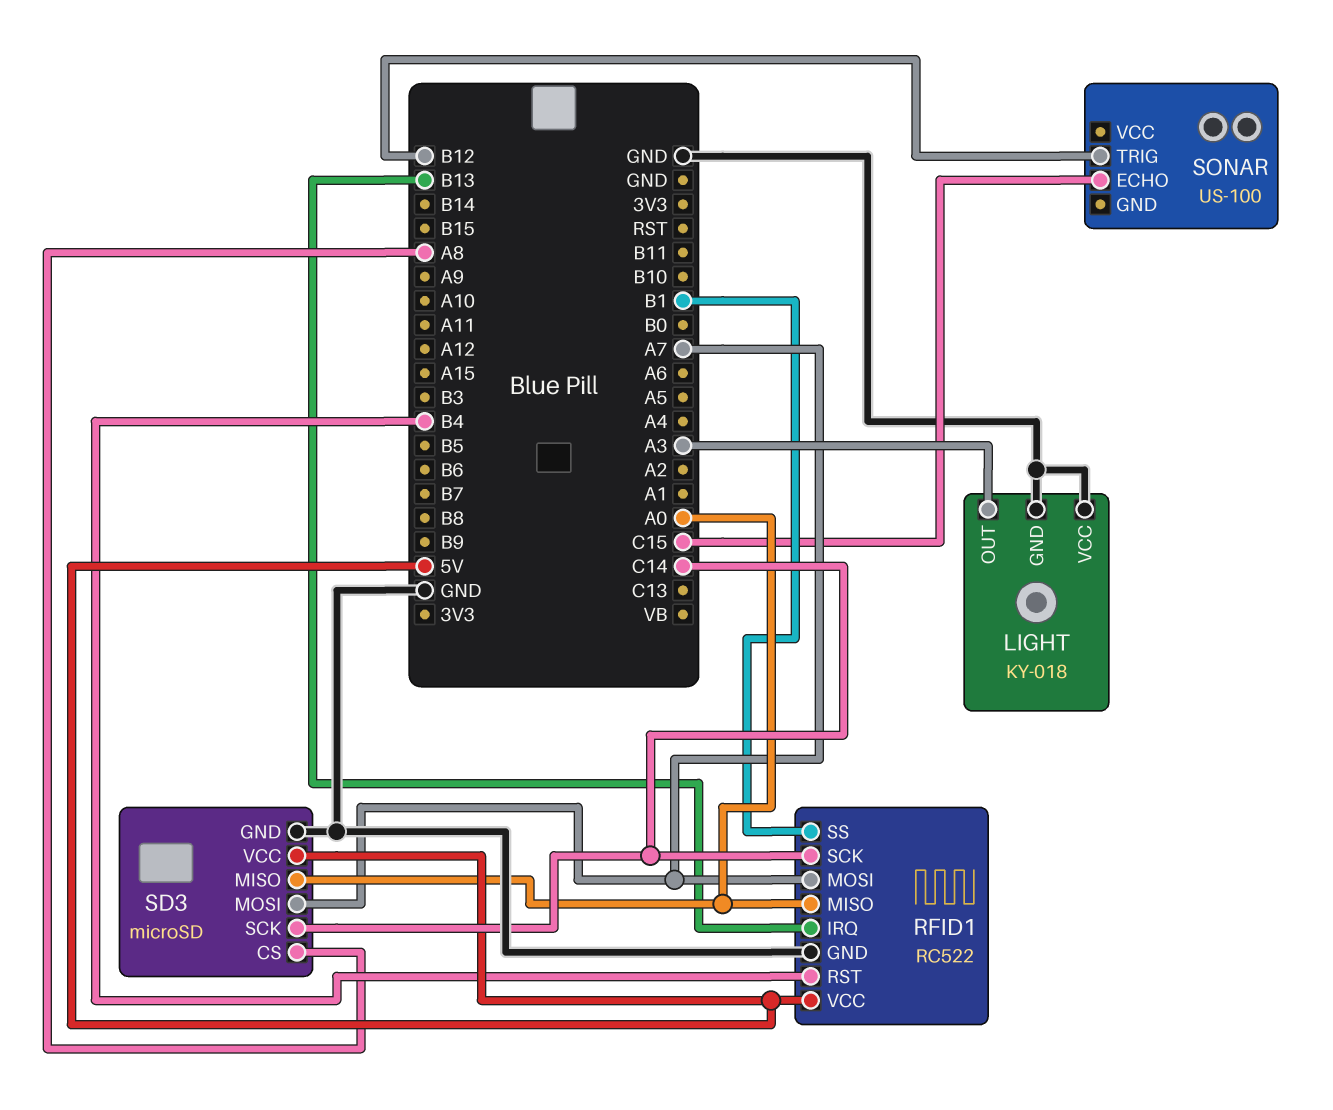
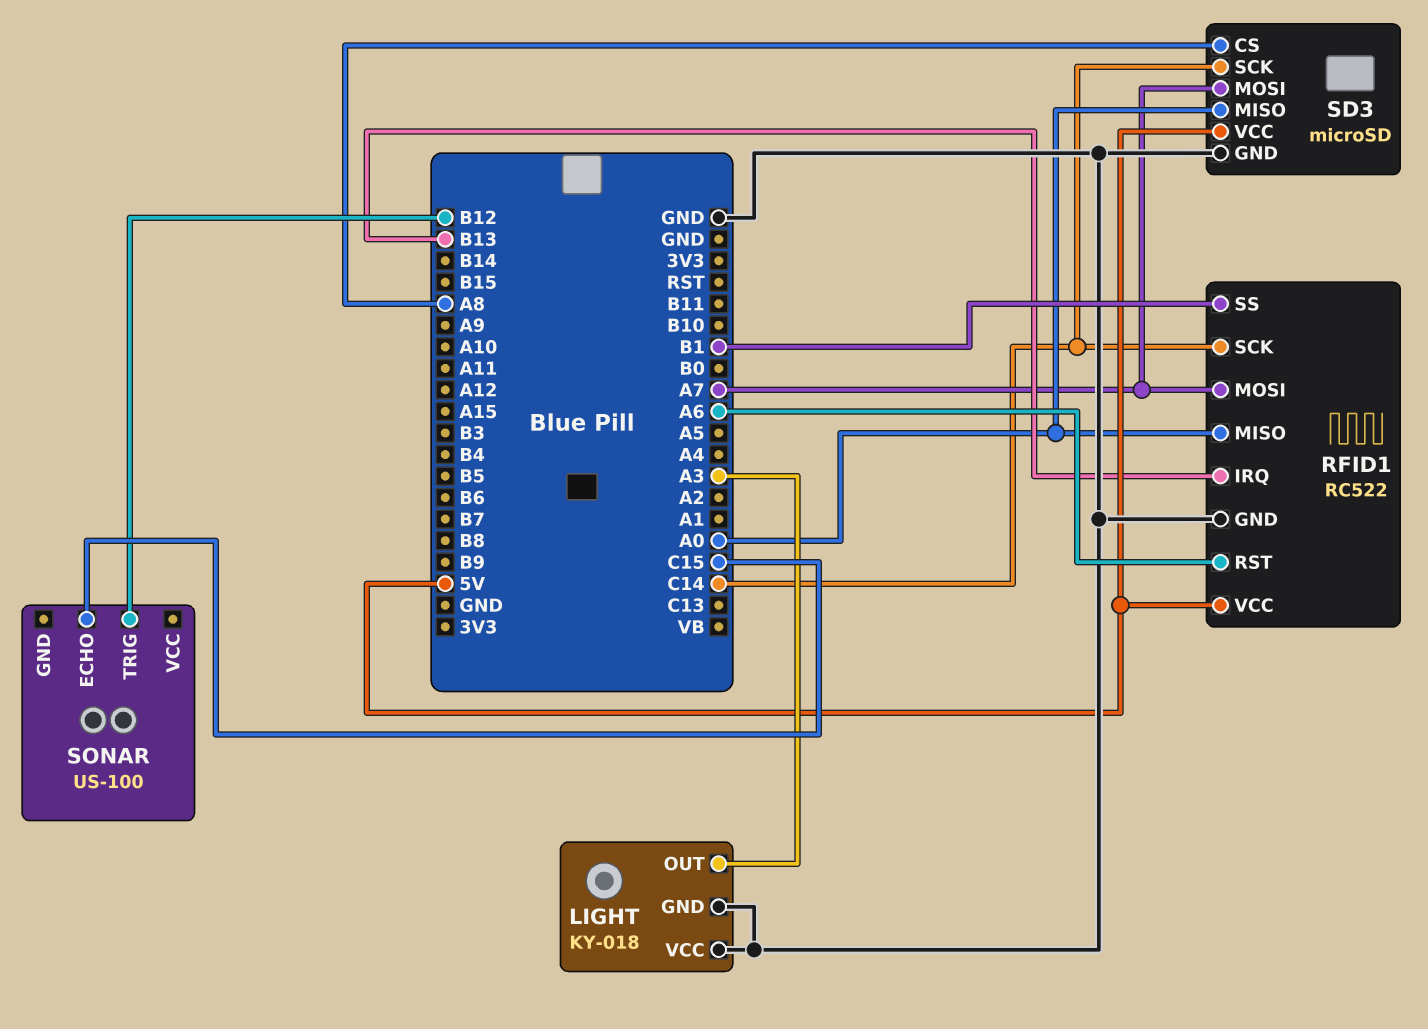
RFID1 pin RST: B4 -> A6

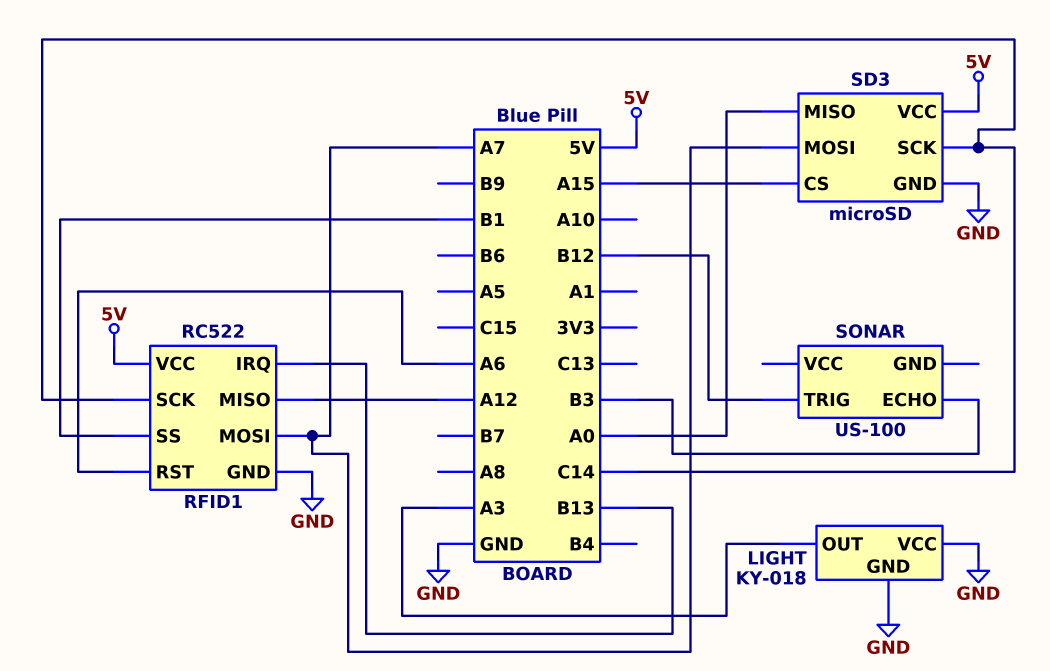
RFID1 pin MISO: A0 -> A12
SD3 pin CS: A8 -> A15
SONAR pin ECHO: C15 -> B3

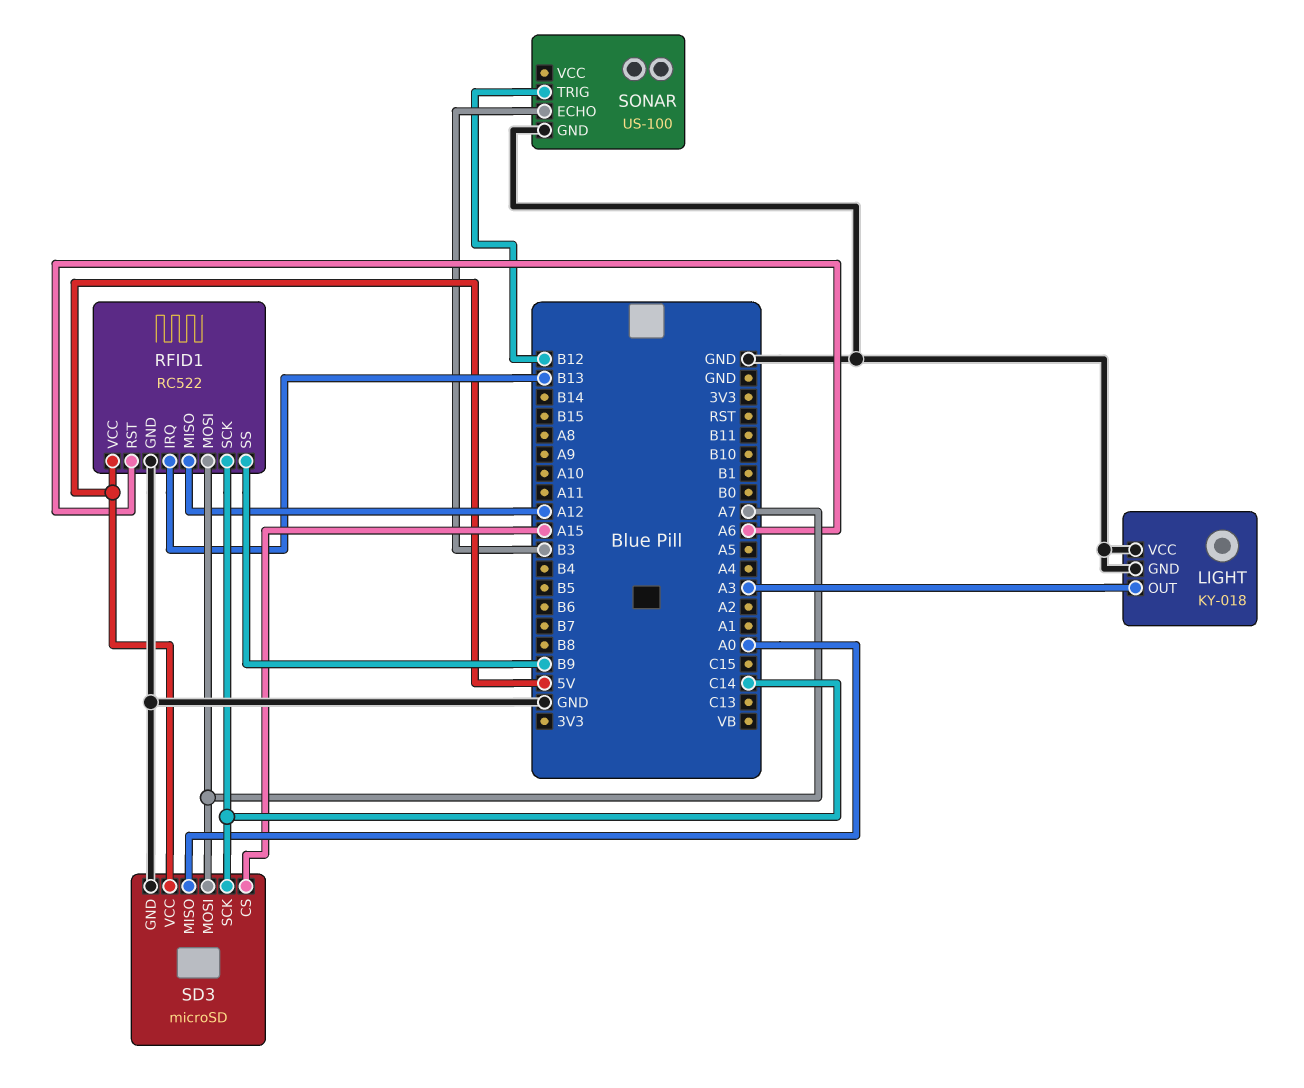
RFID1 pin SS: B1 -> B9
SONAR pin GND: none -> GND

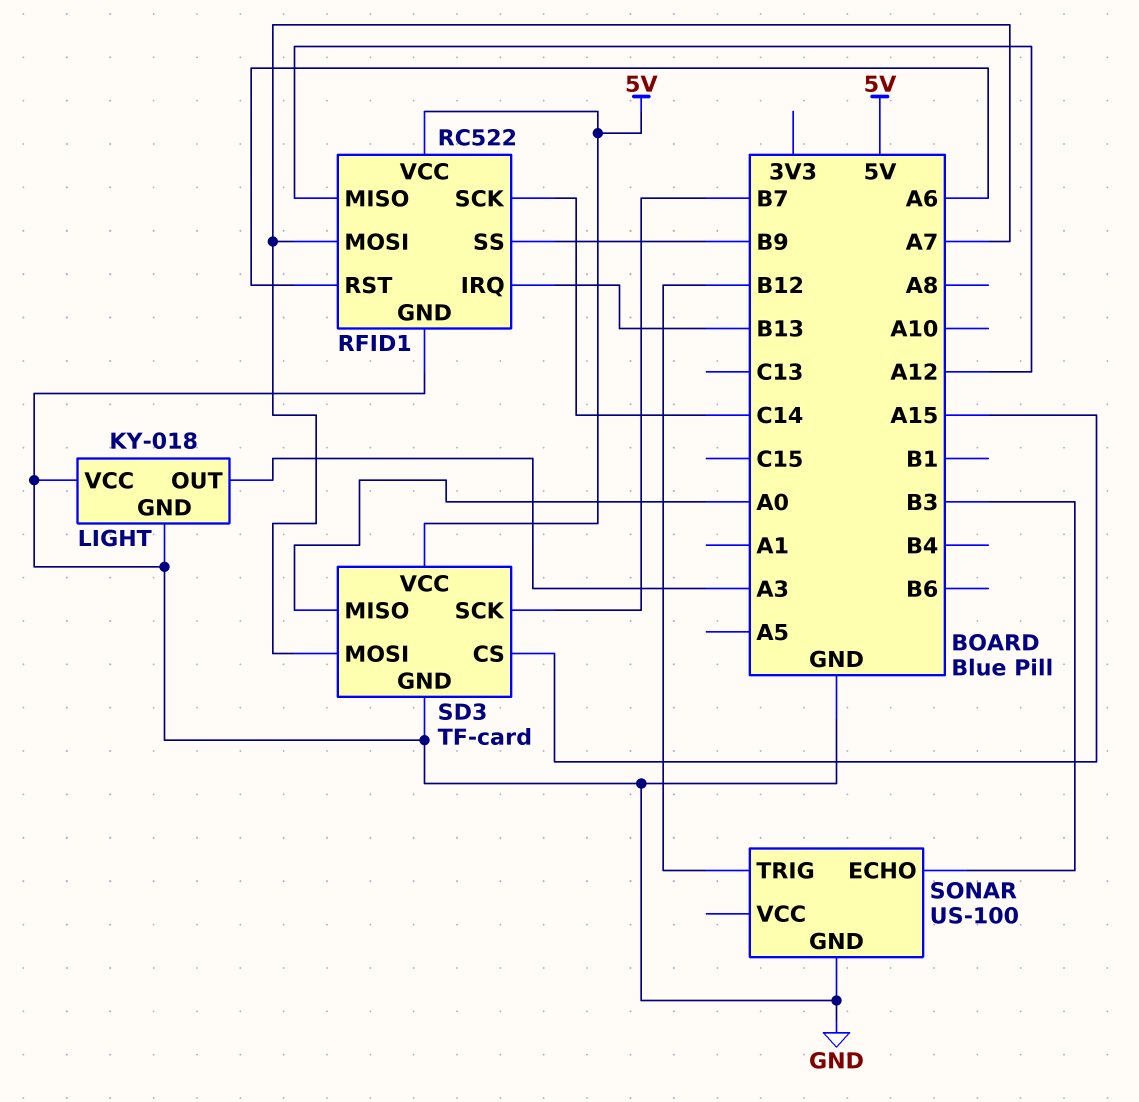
SD3: microSD -> TF-card
SD3 pin SCK: C14 -> B7

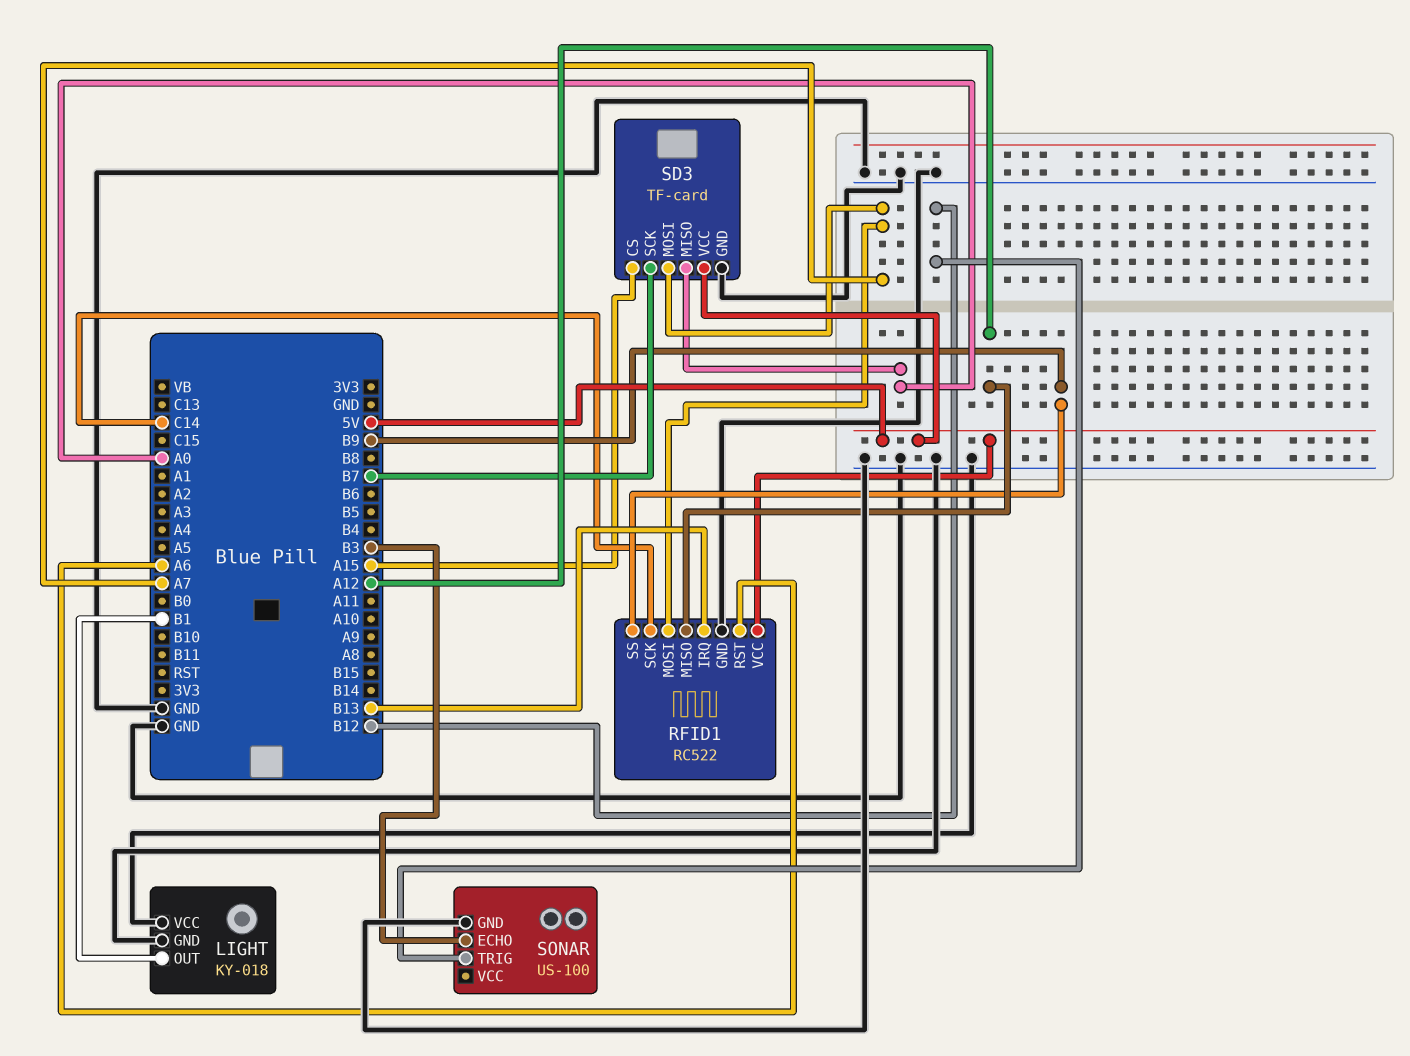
LIGHT pin OUT: A3 -> B1

